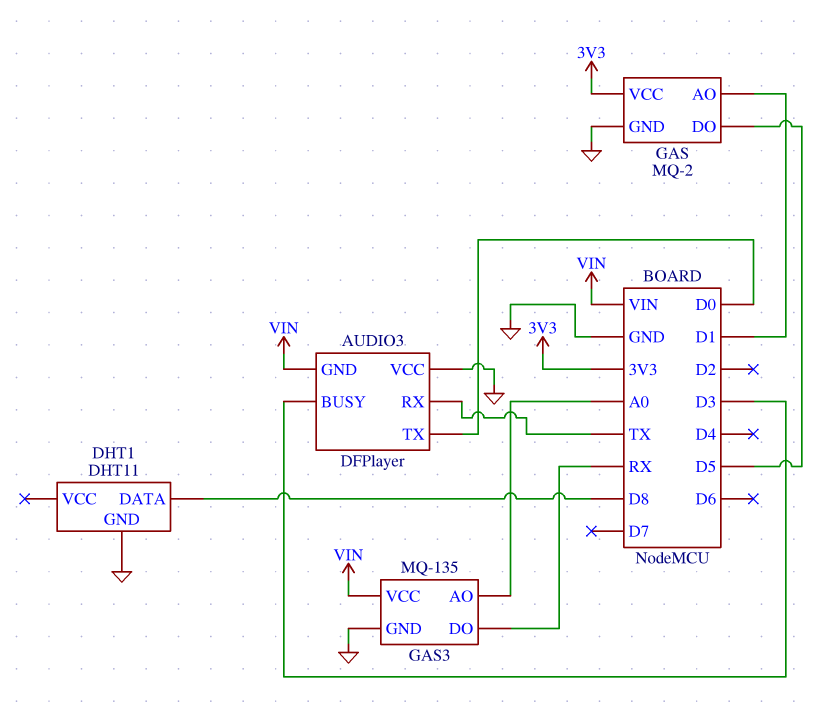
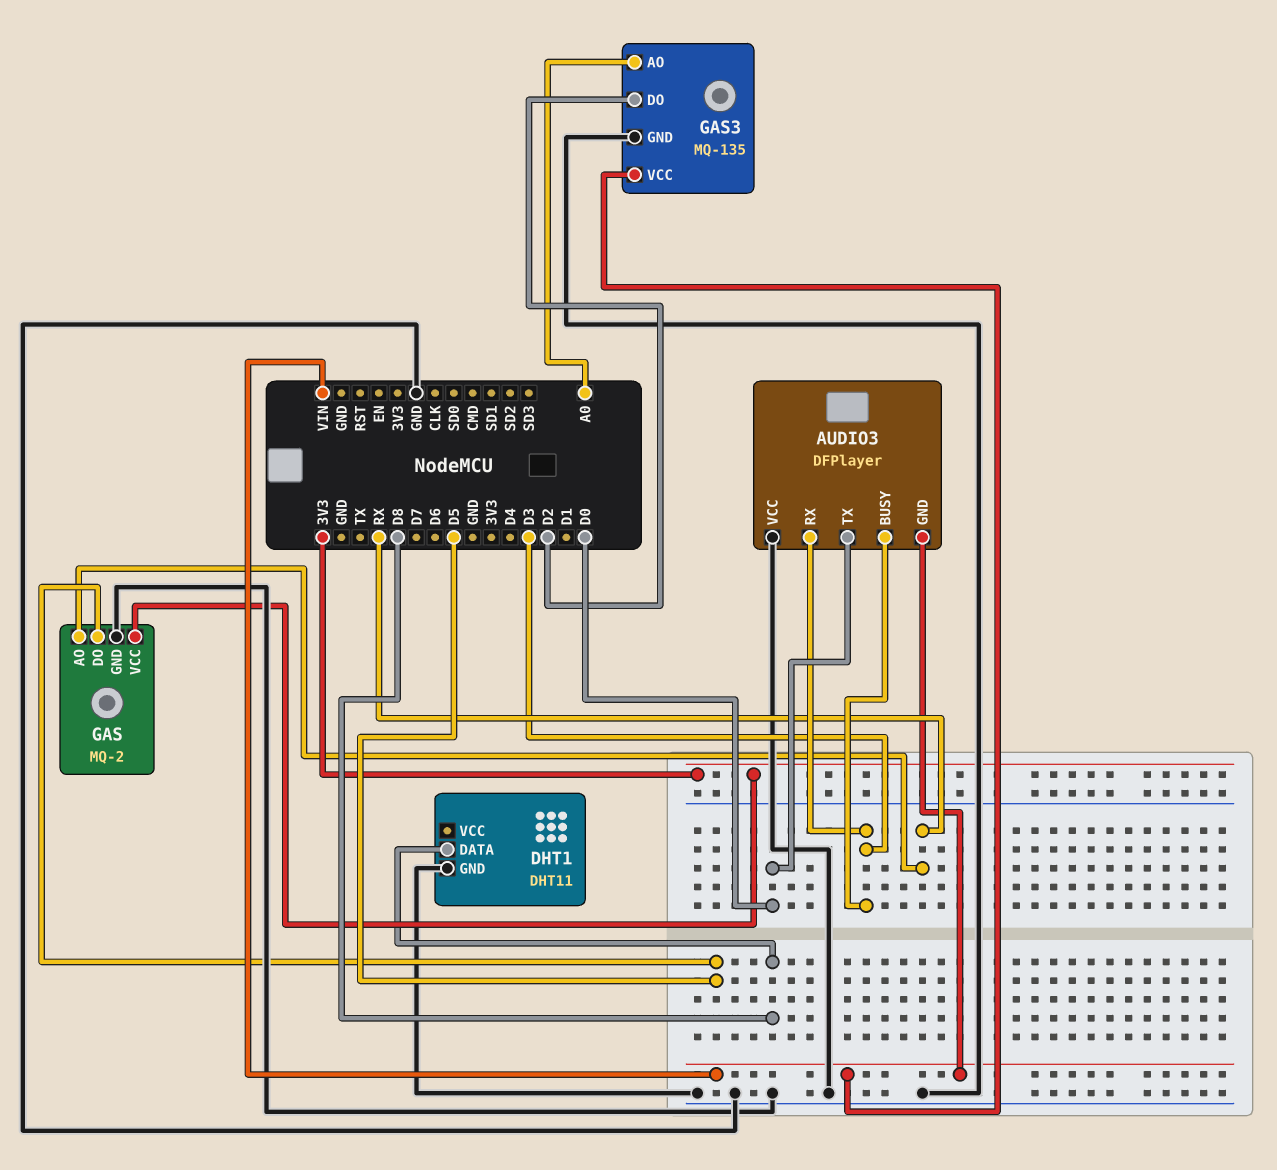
AUDIO3 pin RX: TX -> D3
GAS pin AO: D1 -> RX
GAS3 pin DO: RX -> D2

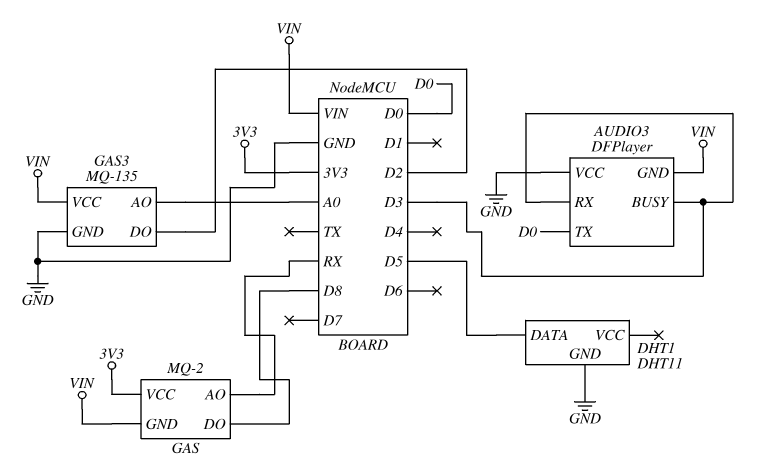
DHT1 pin DATA: D8 -> D5
GAS pin DO: D5 -> D8
GAS pin GND: GND -> VIN

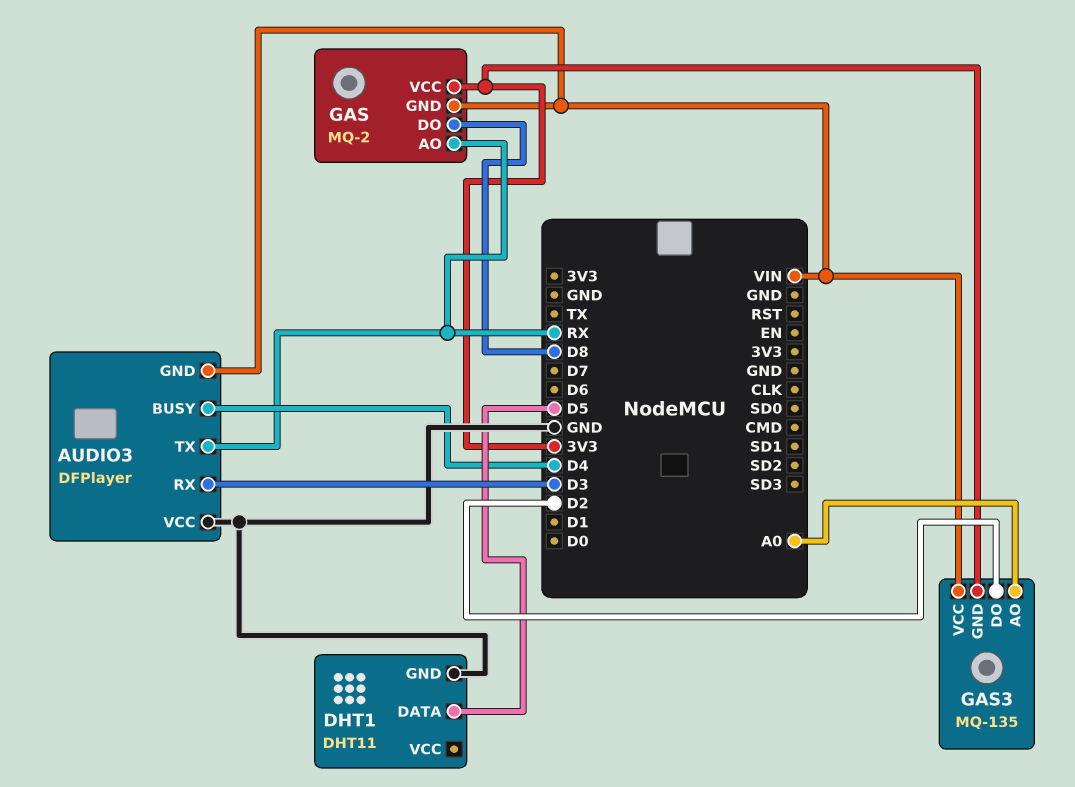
AUDIO3 pin BUSY: D3 -> D4
AUDIO3 pin TX: D0 -> RX
GAS3 pin GND: GND -> 3V3

